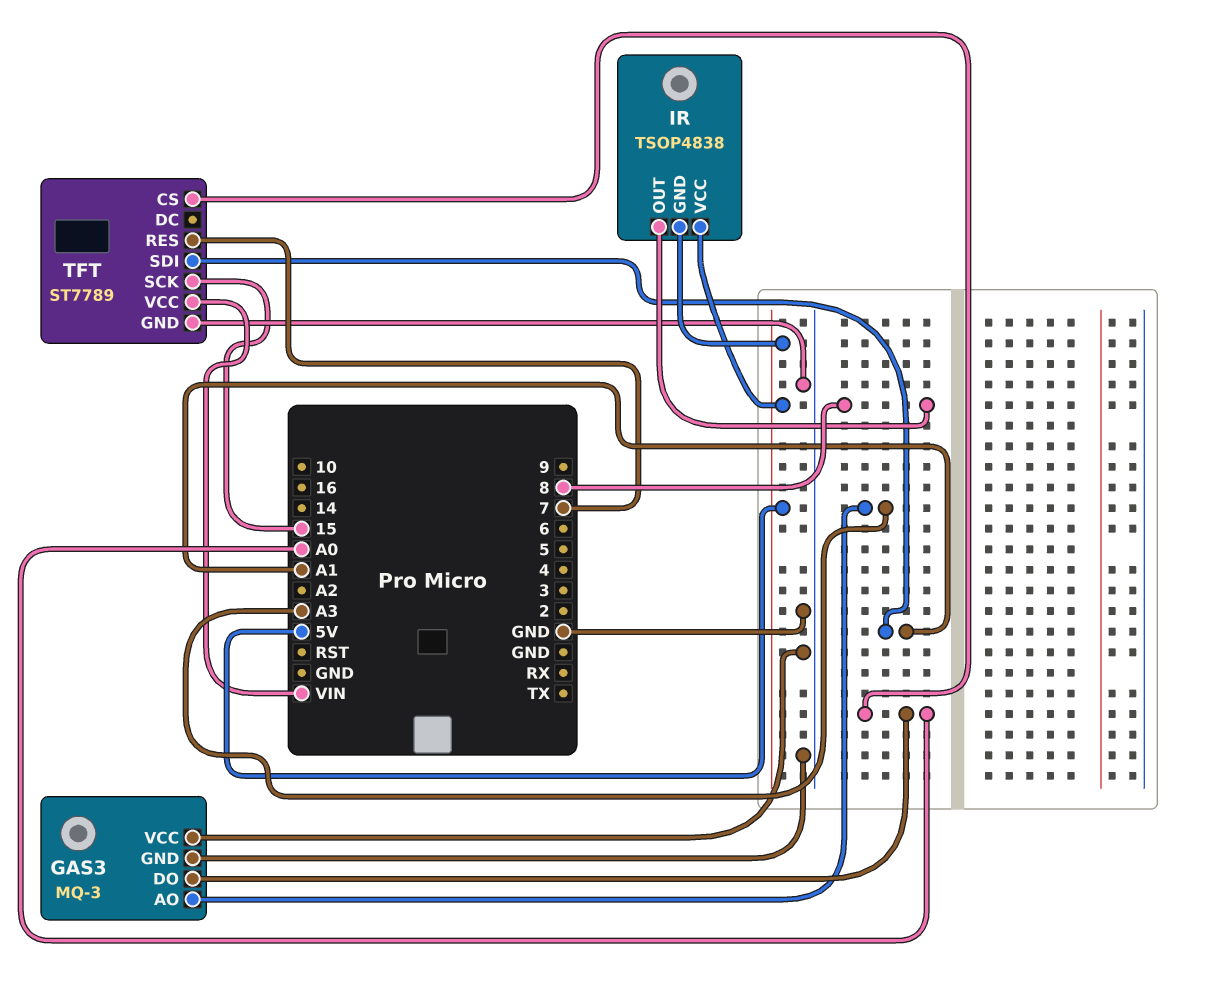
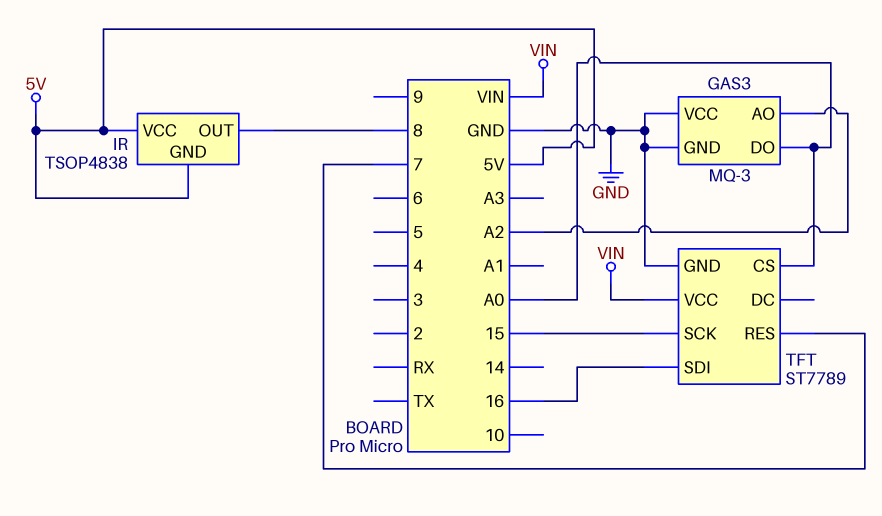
GAS3 pin AO: A3 -> A2
TFT pin SDI: A1 -> 16

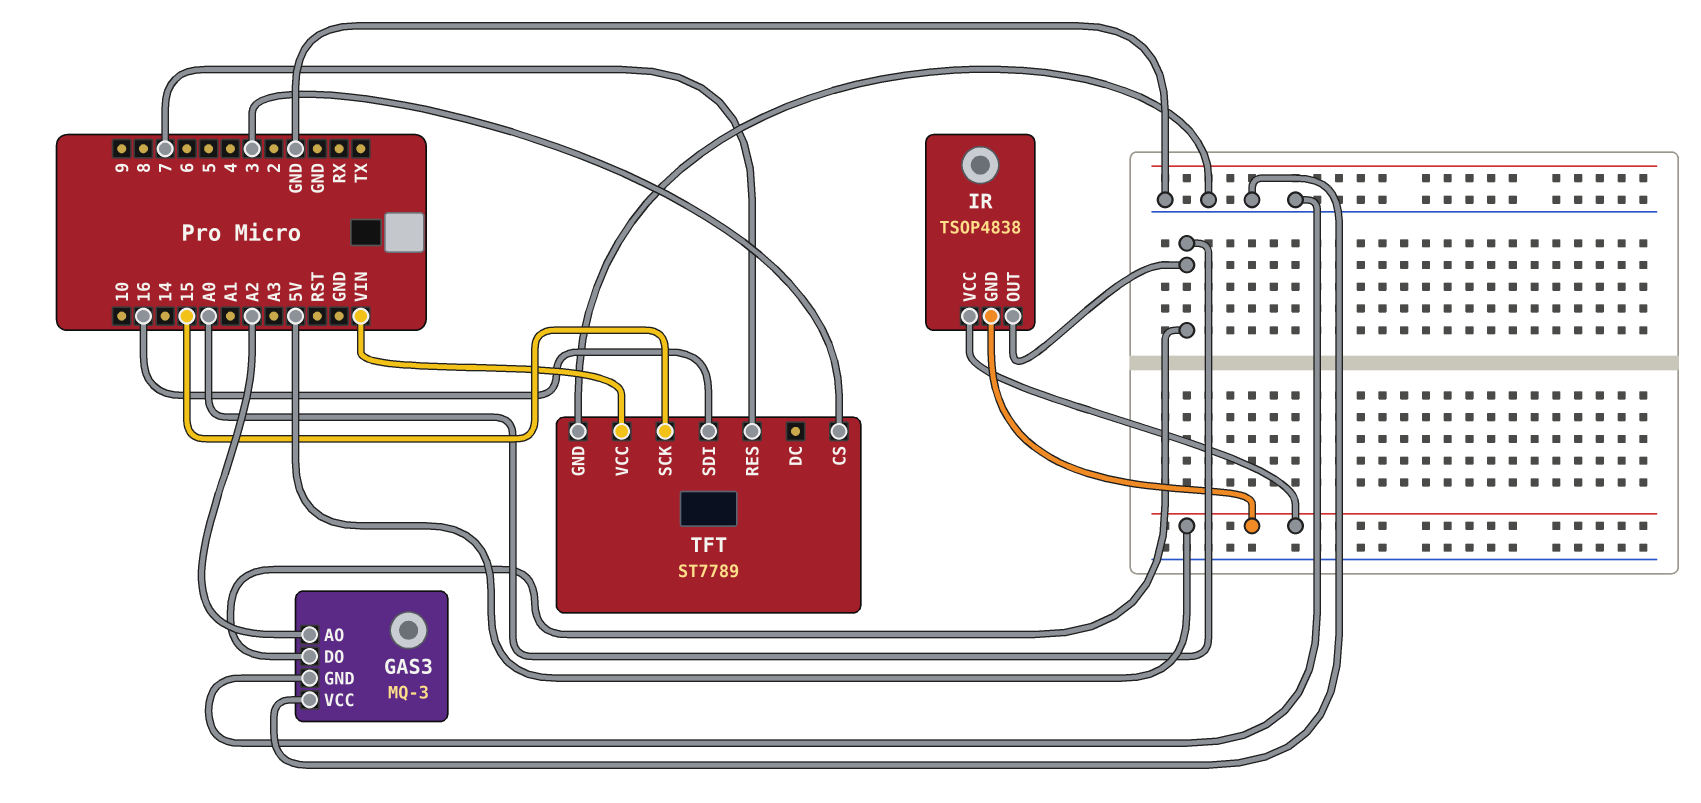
IR pin OUT: 8 -> A0
TFT pin CS: A0 -> 3

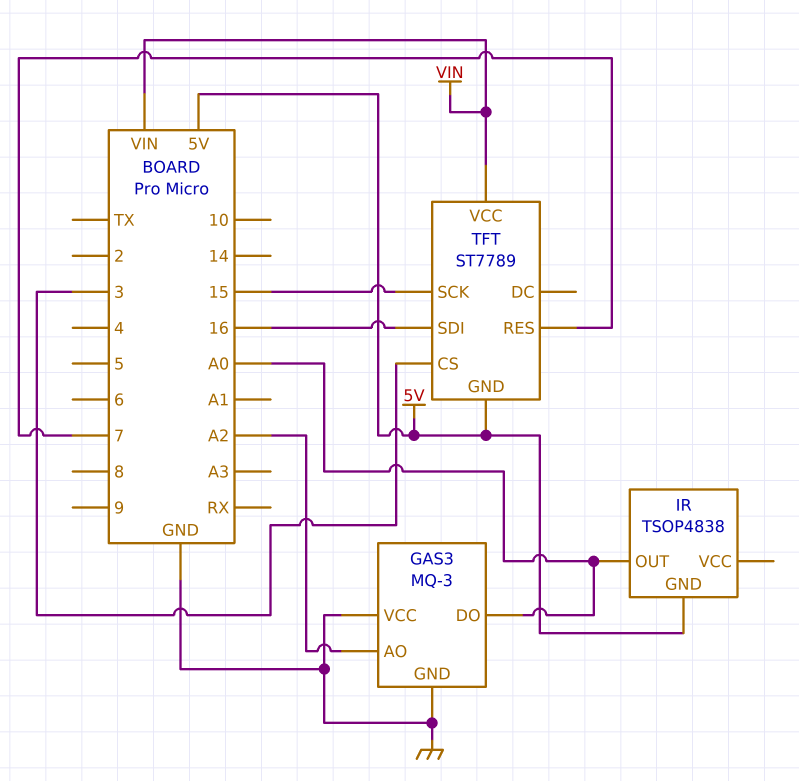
IR pin VCC: 5V -> none
TFT pin GND: GND -> 5V

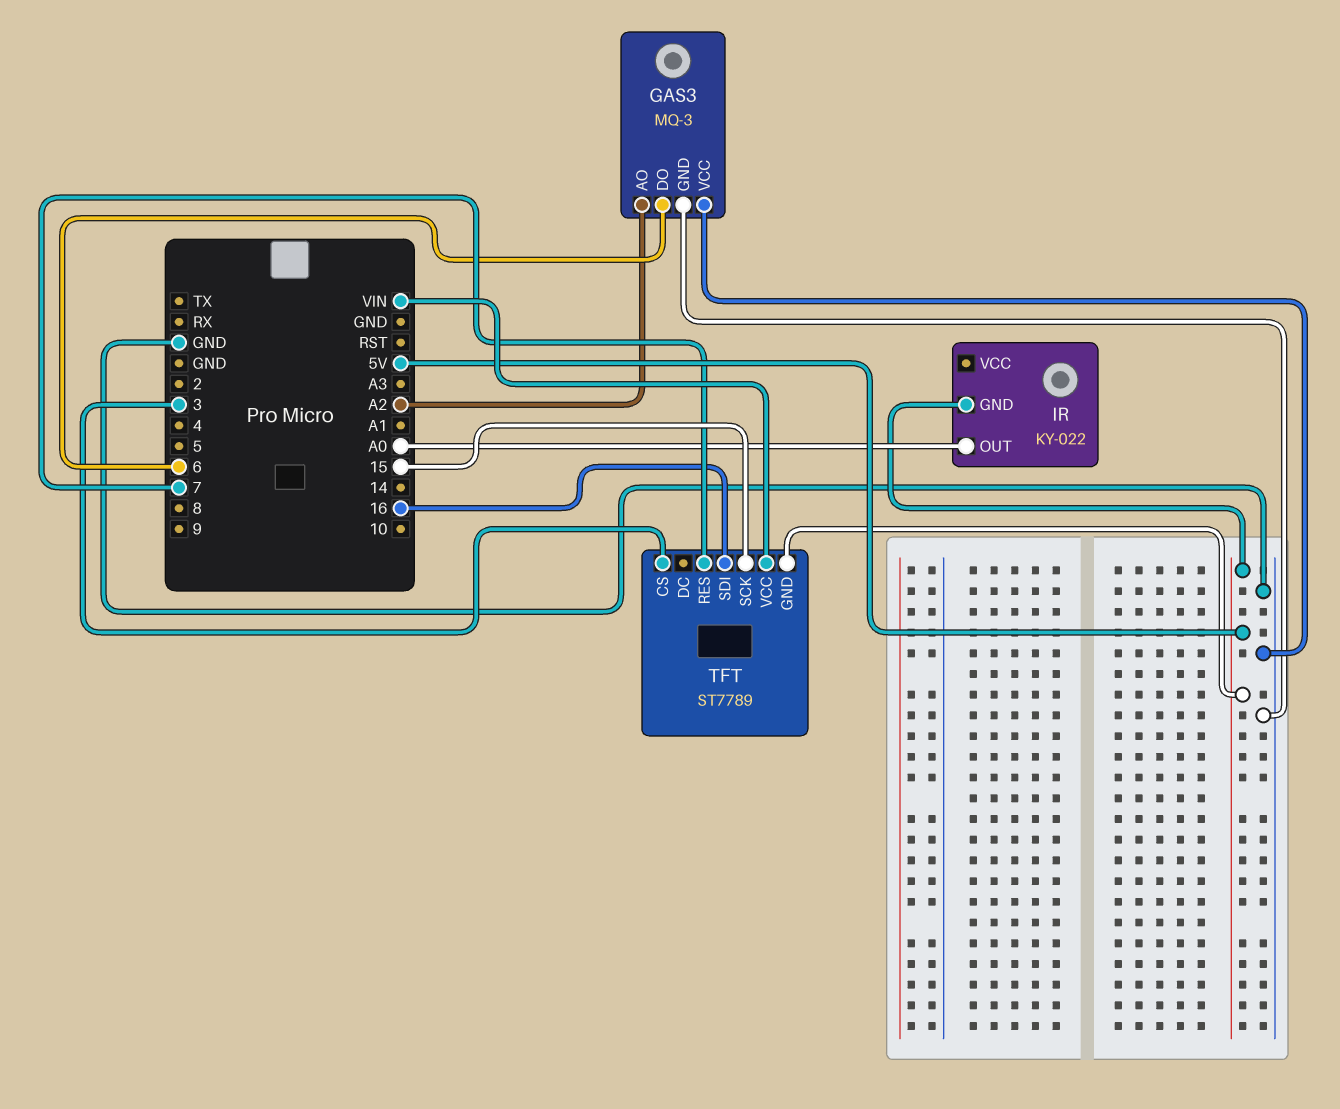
GAS3 pin DO: A0 -> 6
IR: TSOP4838 -> KY-022

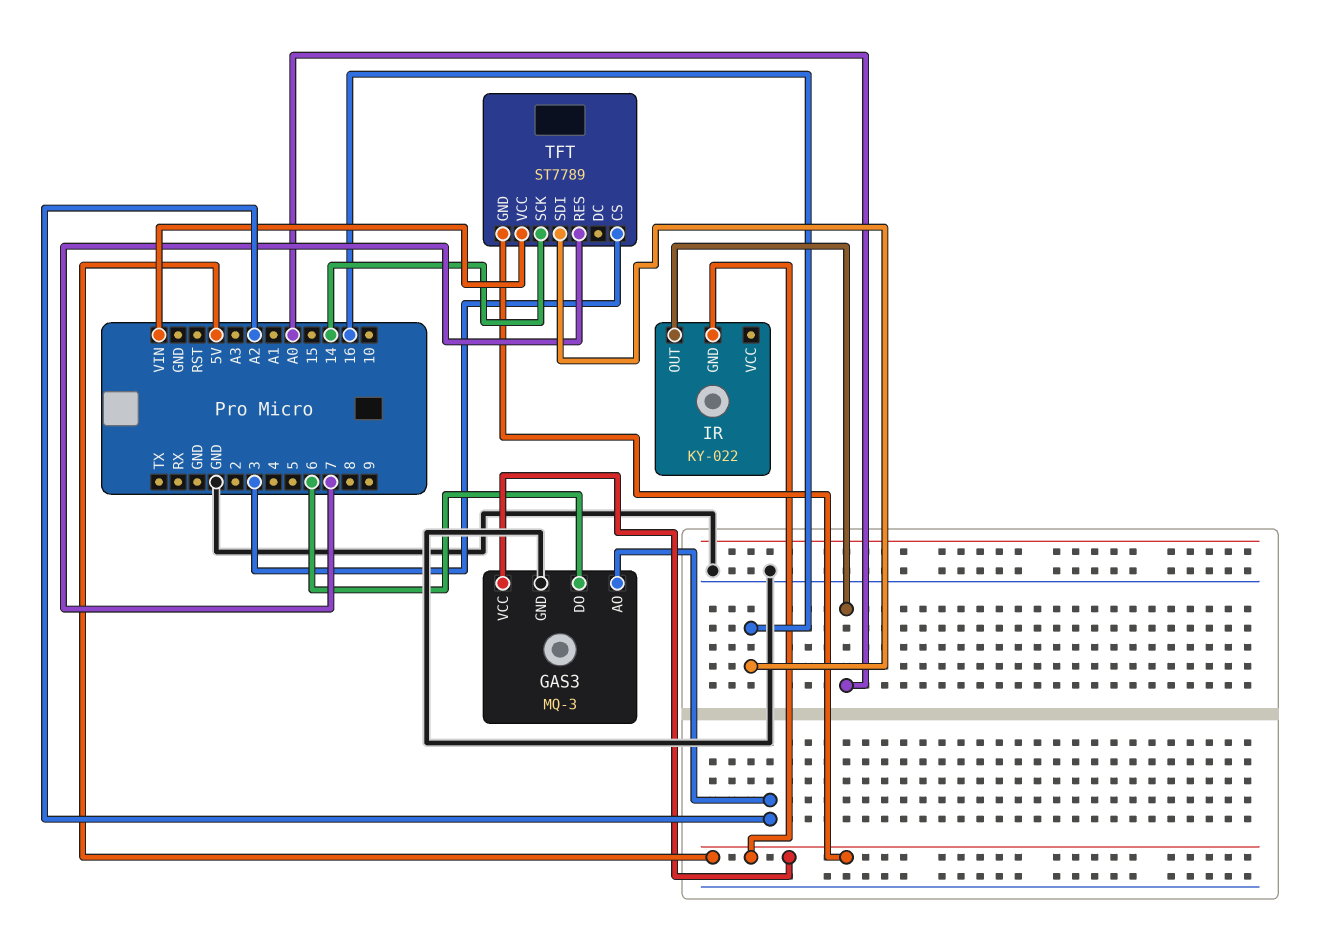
GAS3 pin VCC: GND -> 5V
TFT pin SCK: 15 -> 14

